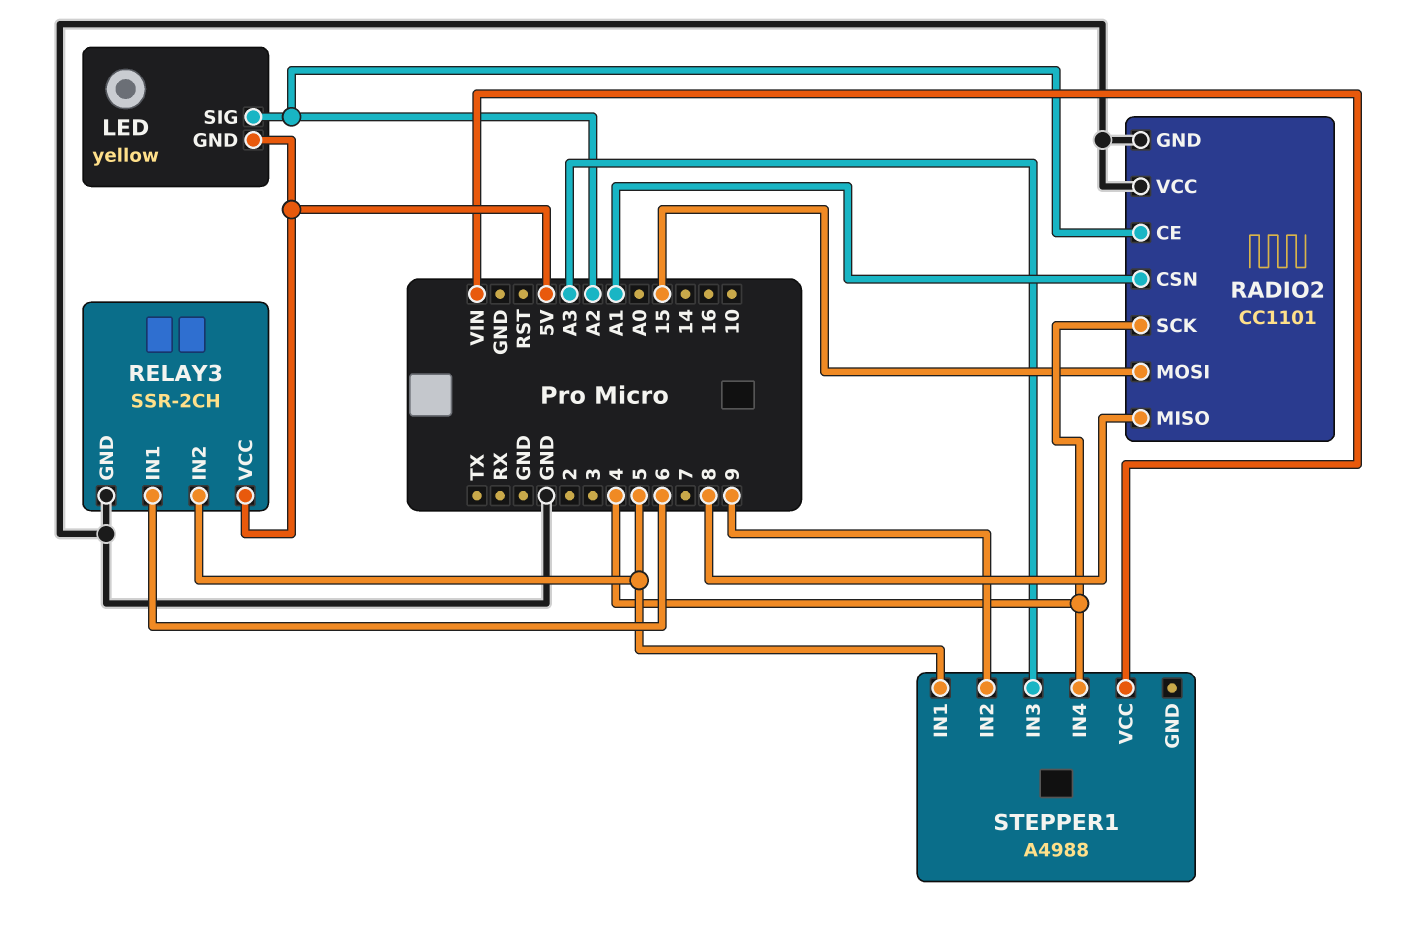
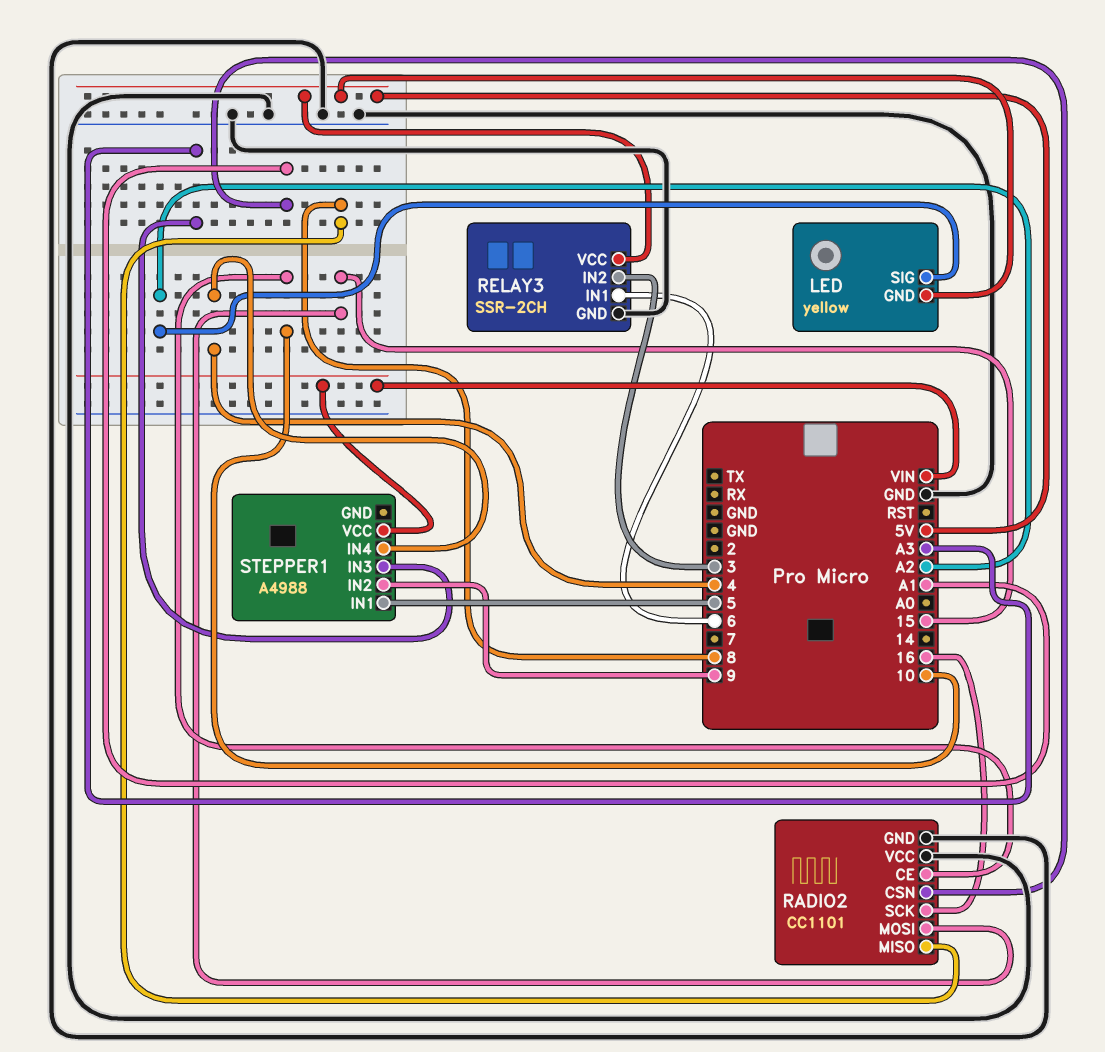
RADIO2 pin CE: A2 -> 10
RADIO2 pin SCK: 4 -> 16
RELAY3 pin IN2: 5 -> 3

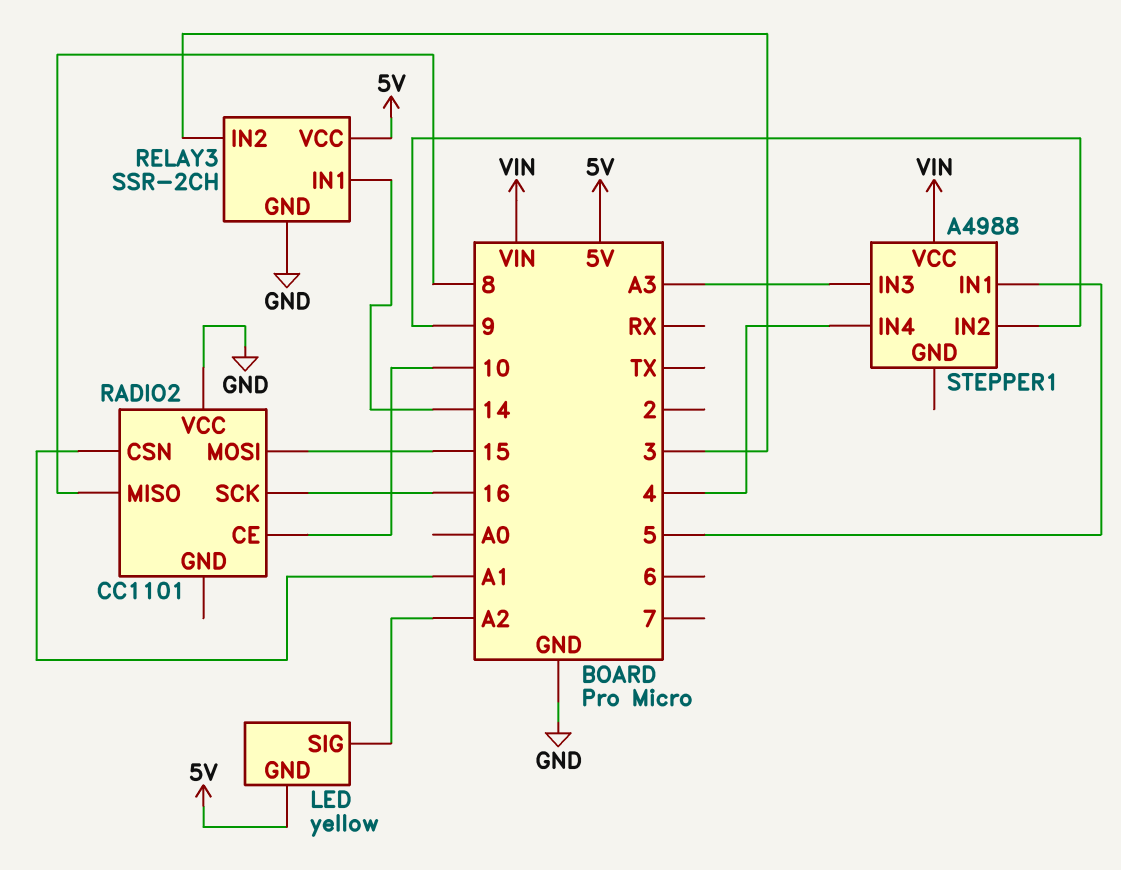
RADIO2 pin GND: GND -> none
RELAY3 pin IN1: 6 -> 14

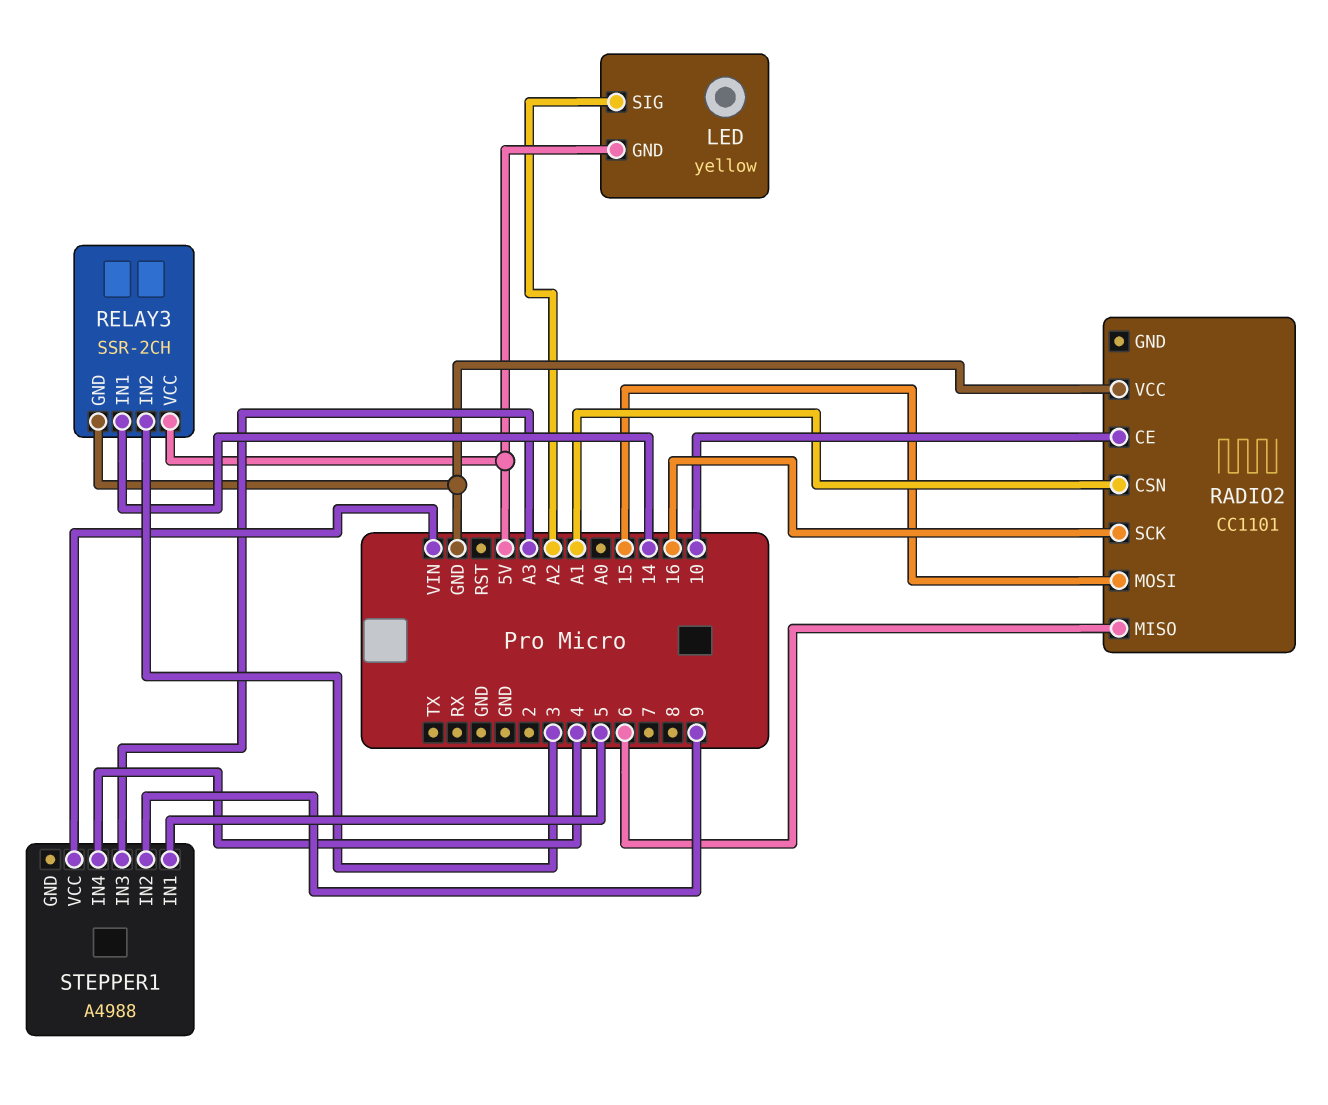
RADIO2 pin MISO: 8 -> 6

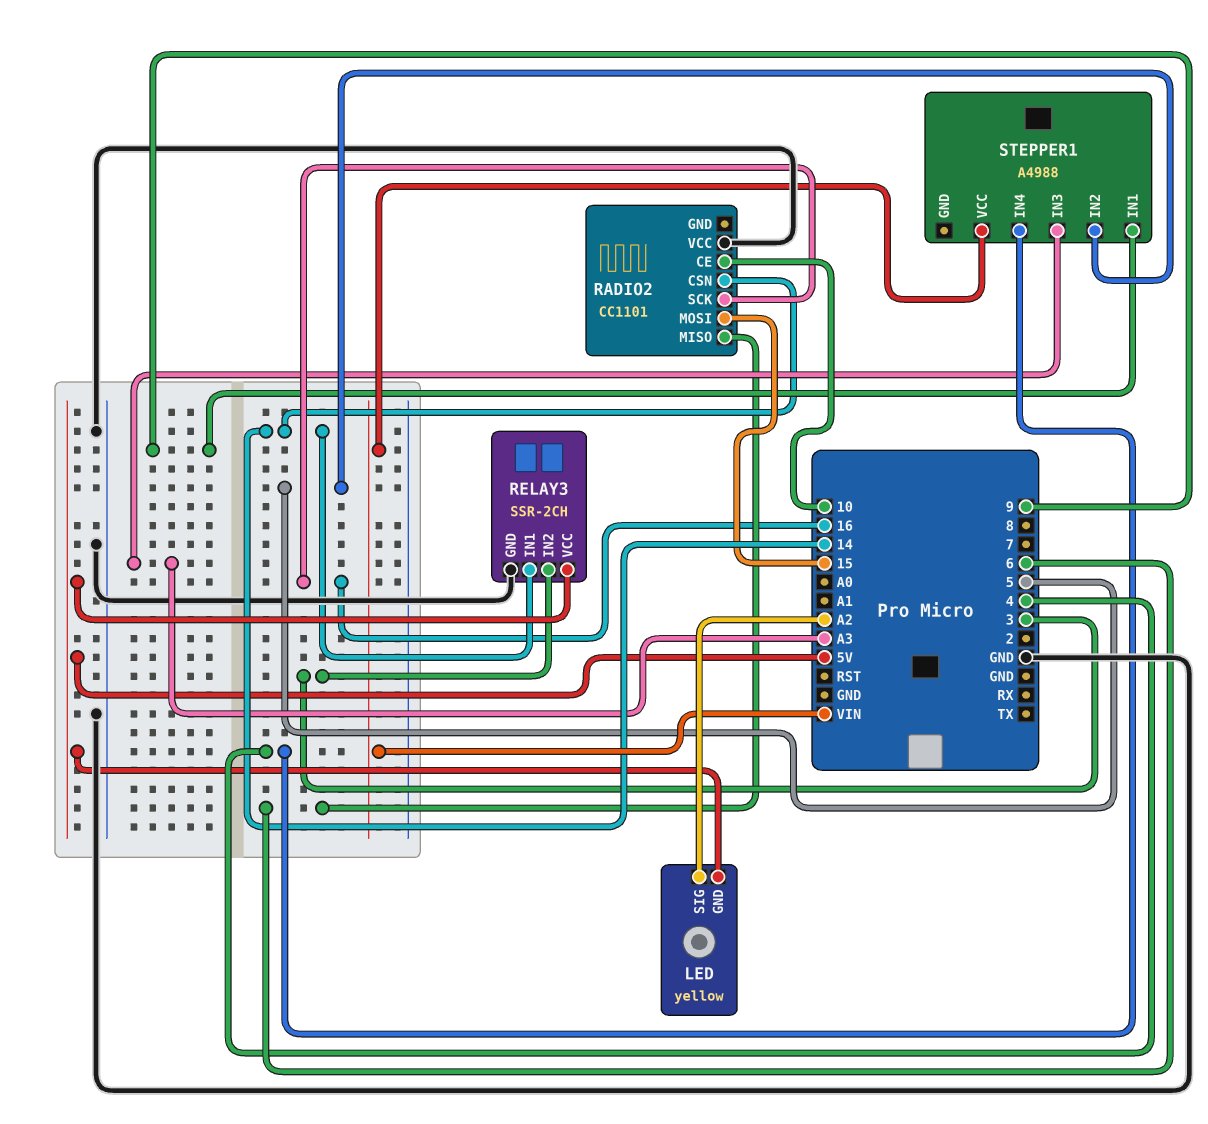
RADIO2 pin CSN: A1 -> 14
STEPPER1 pin IN1: 5 -> 9
STEPPER1 pin IN2: 9 -> 5

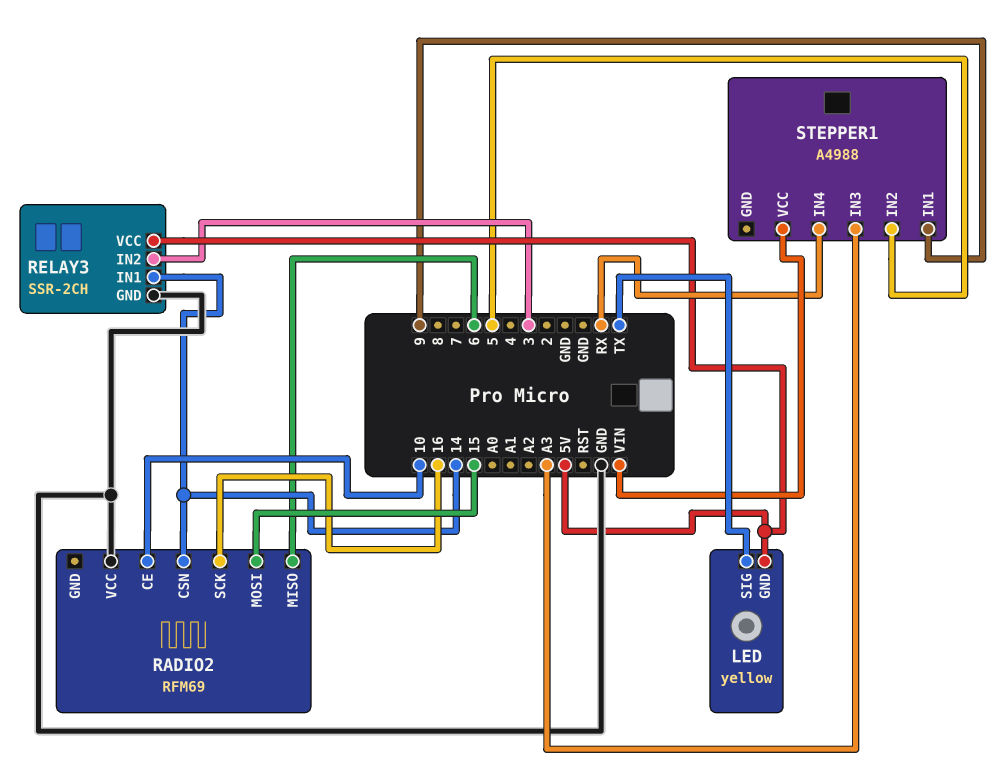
LED pin SIG: A2 -> TX
RADIO2: CC1101 -> RFM69
STEPPER1 pin IN4: 4 -> RX

